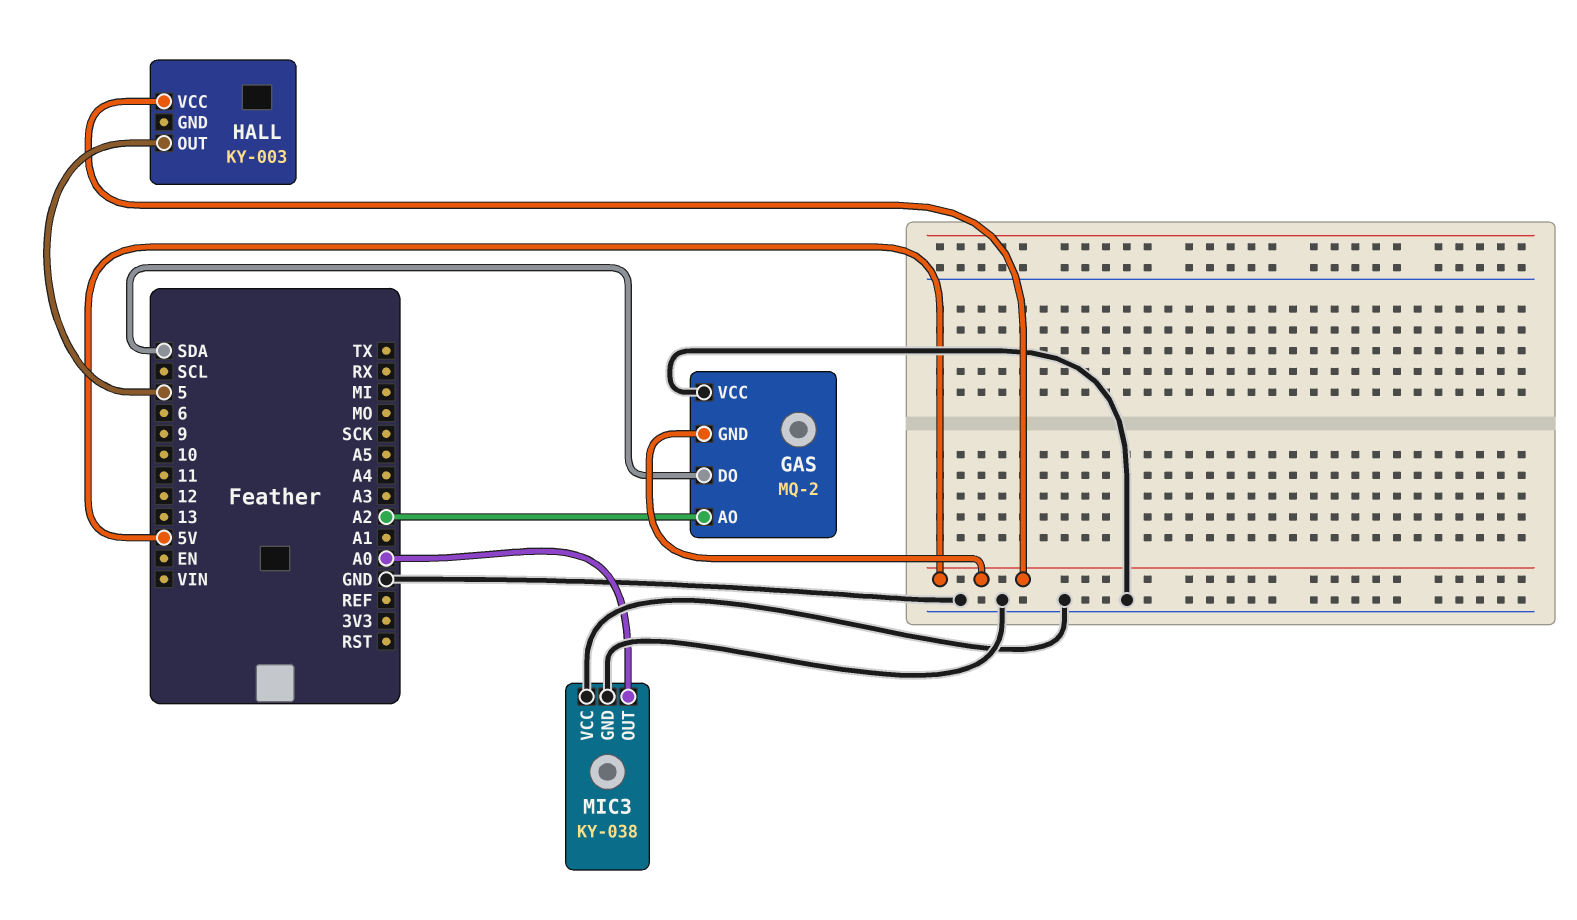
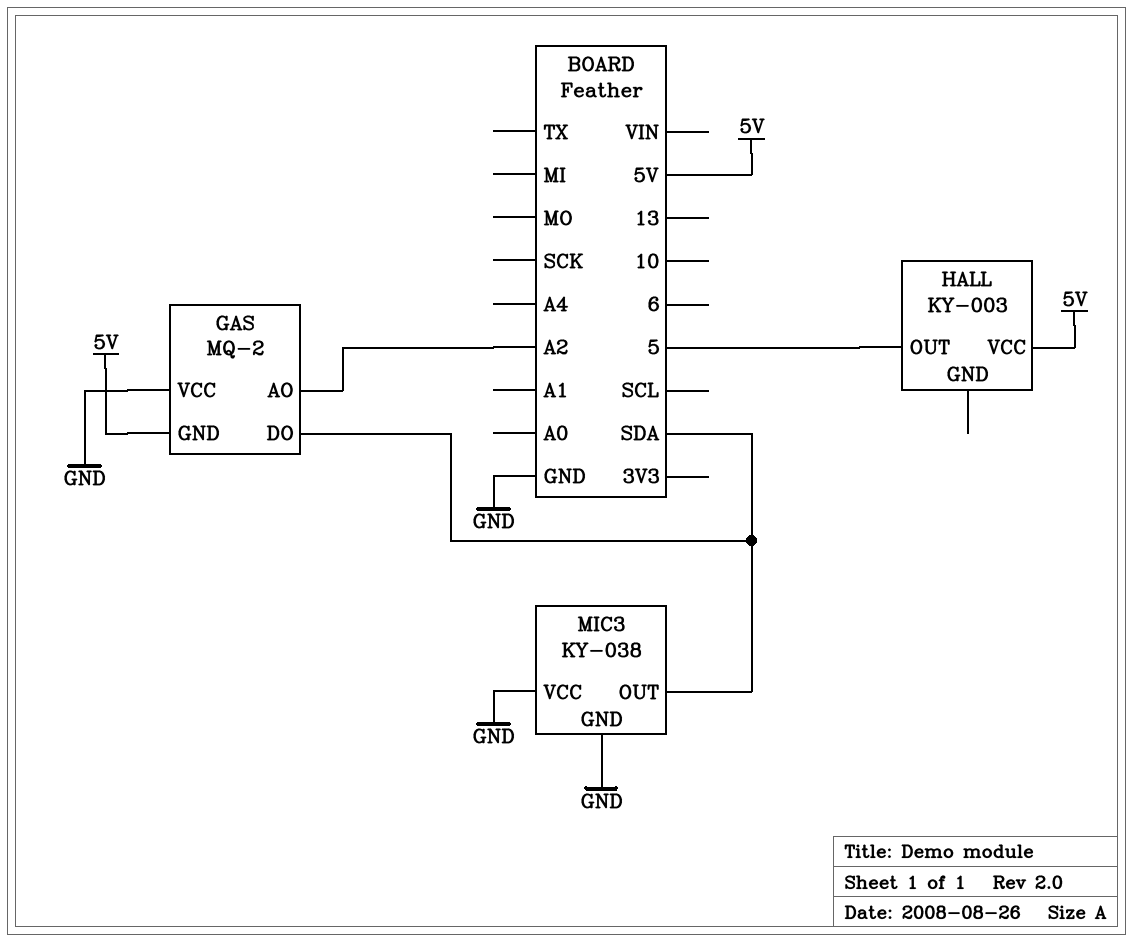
MIC3 pin OUT: A0 -> SDA

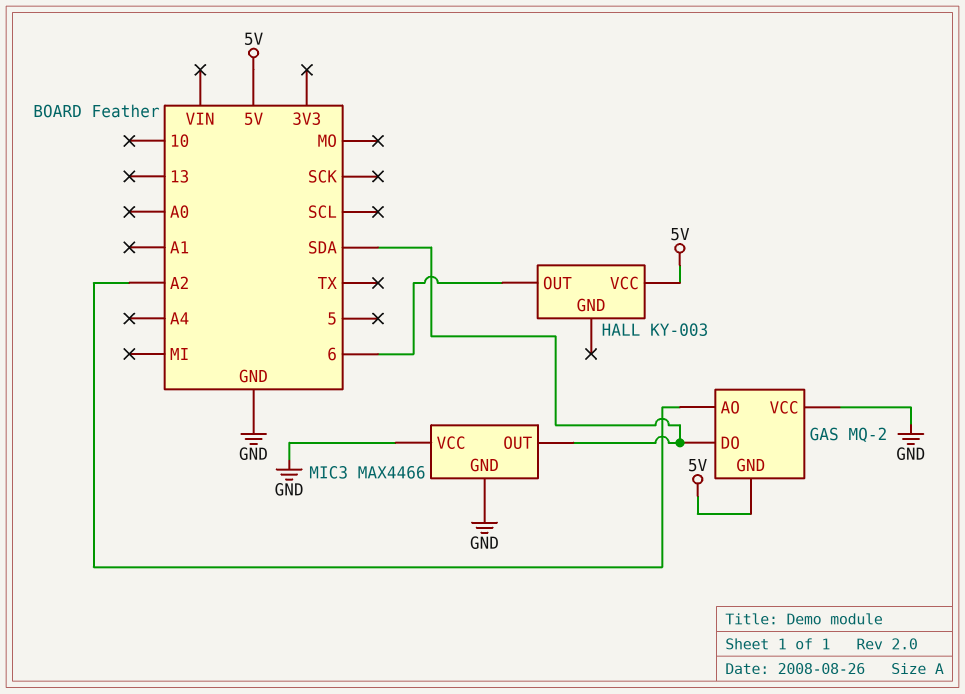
HALL pin OUT: 5 -> 6
MIC3: KY-038 -> MAX4466

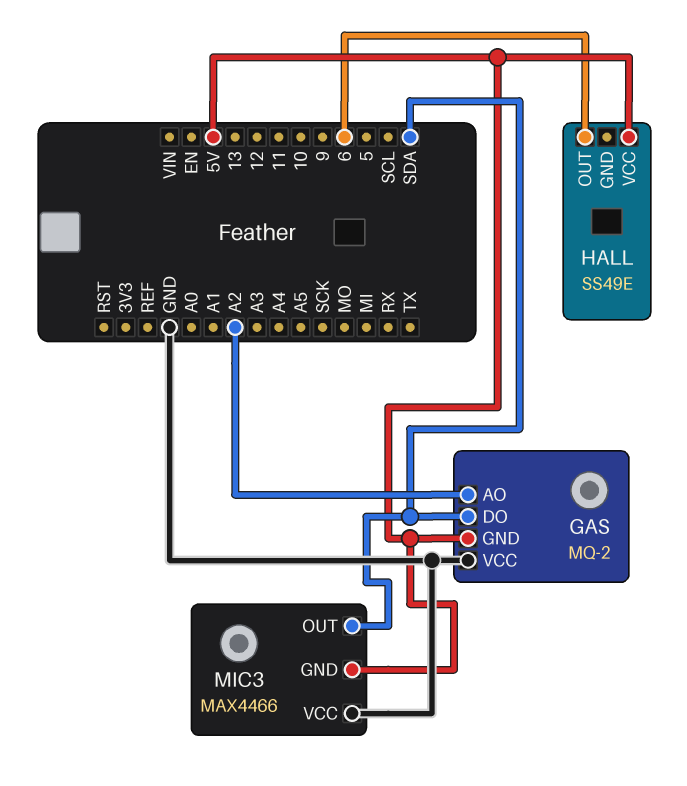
HALL: KY-003 -> SS49E
MIC3 pin GND: GND -> 5V

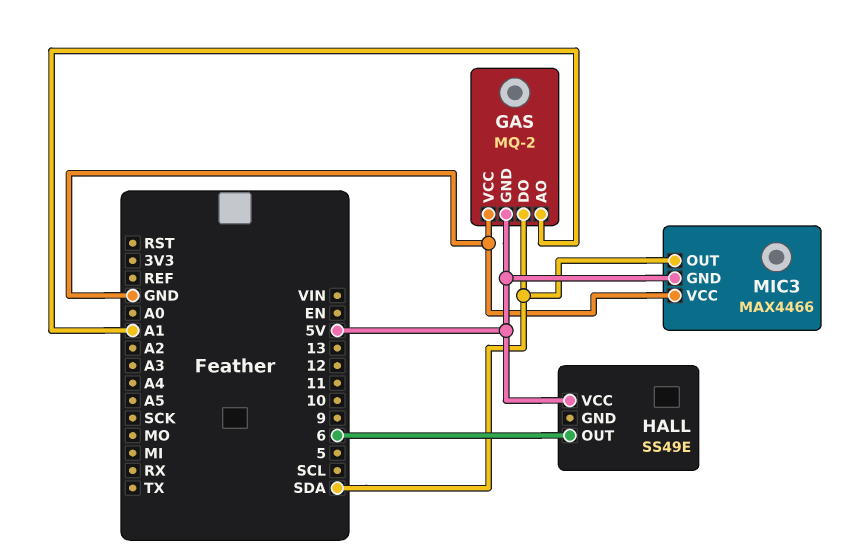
GAS pin AO: A2 -> A1

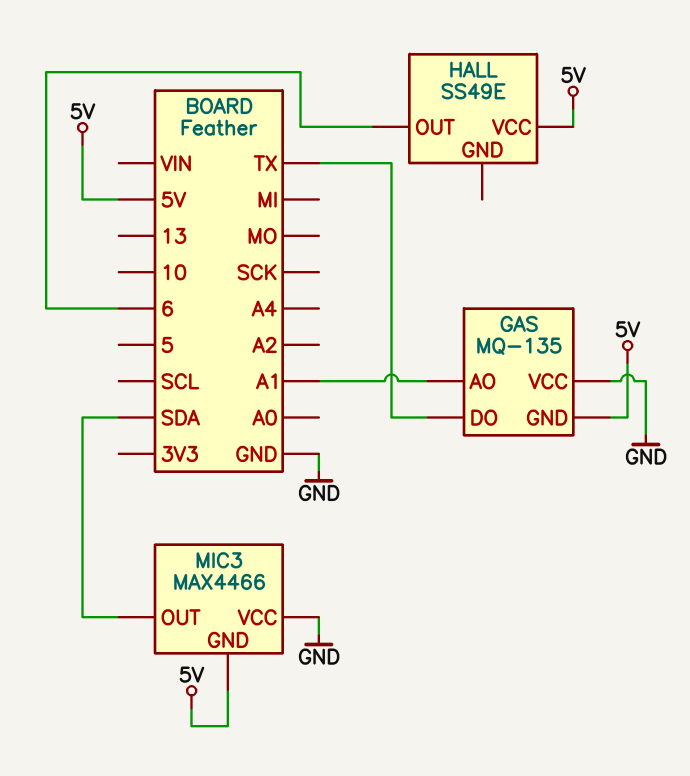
GAS: MQ-2 -> MQ-135
GAS pin DO: SDA -> TX

